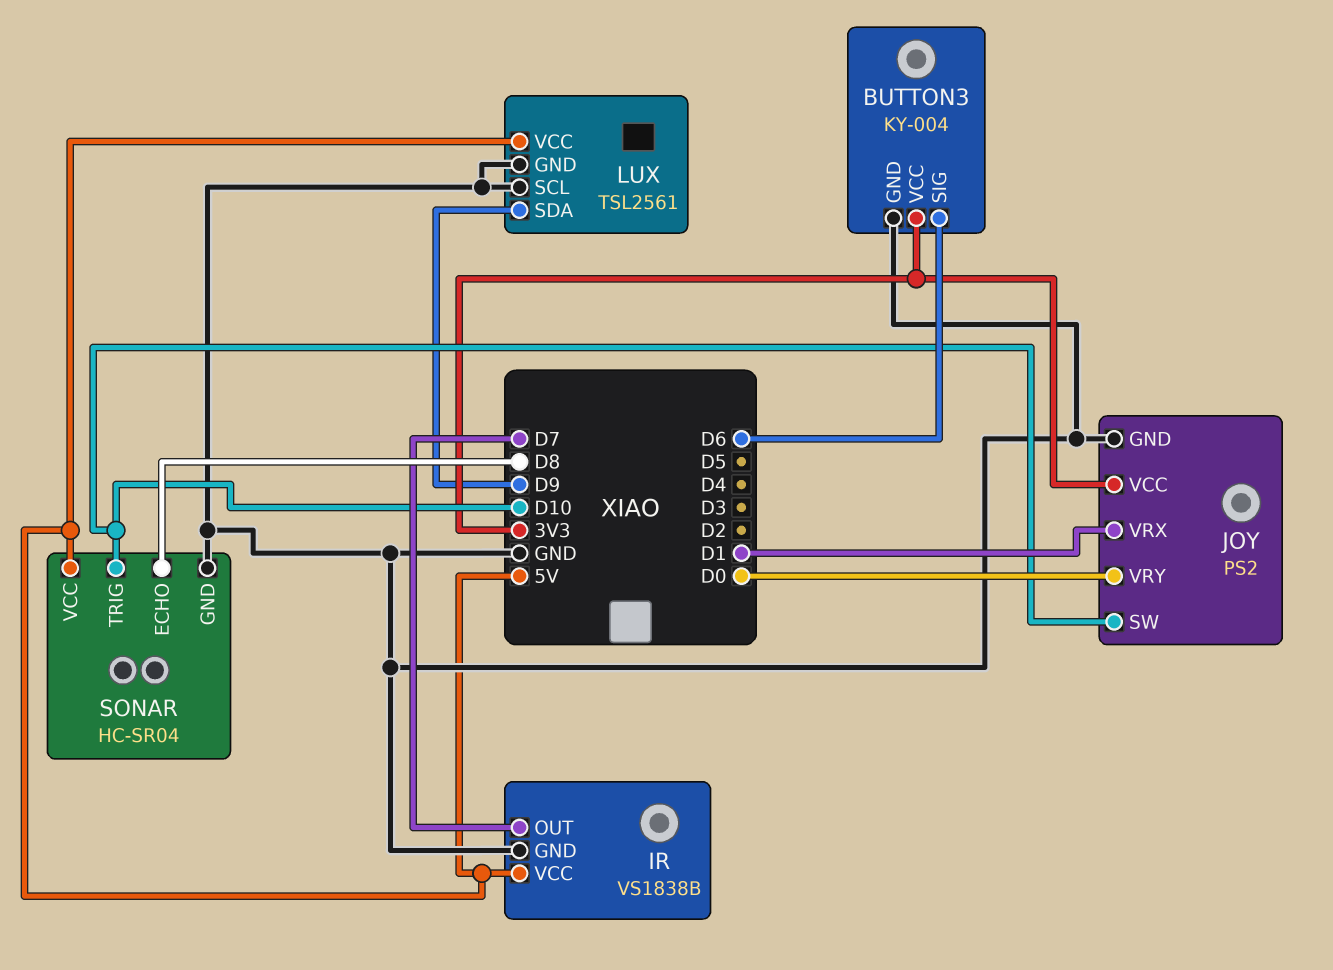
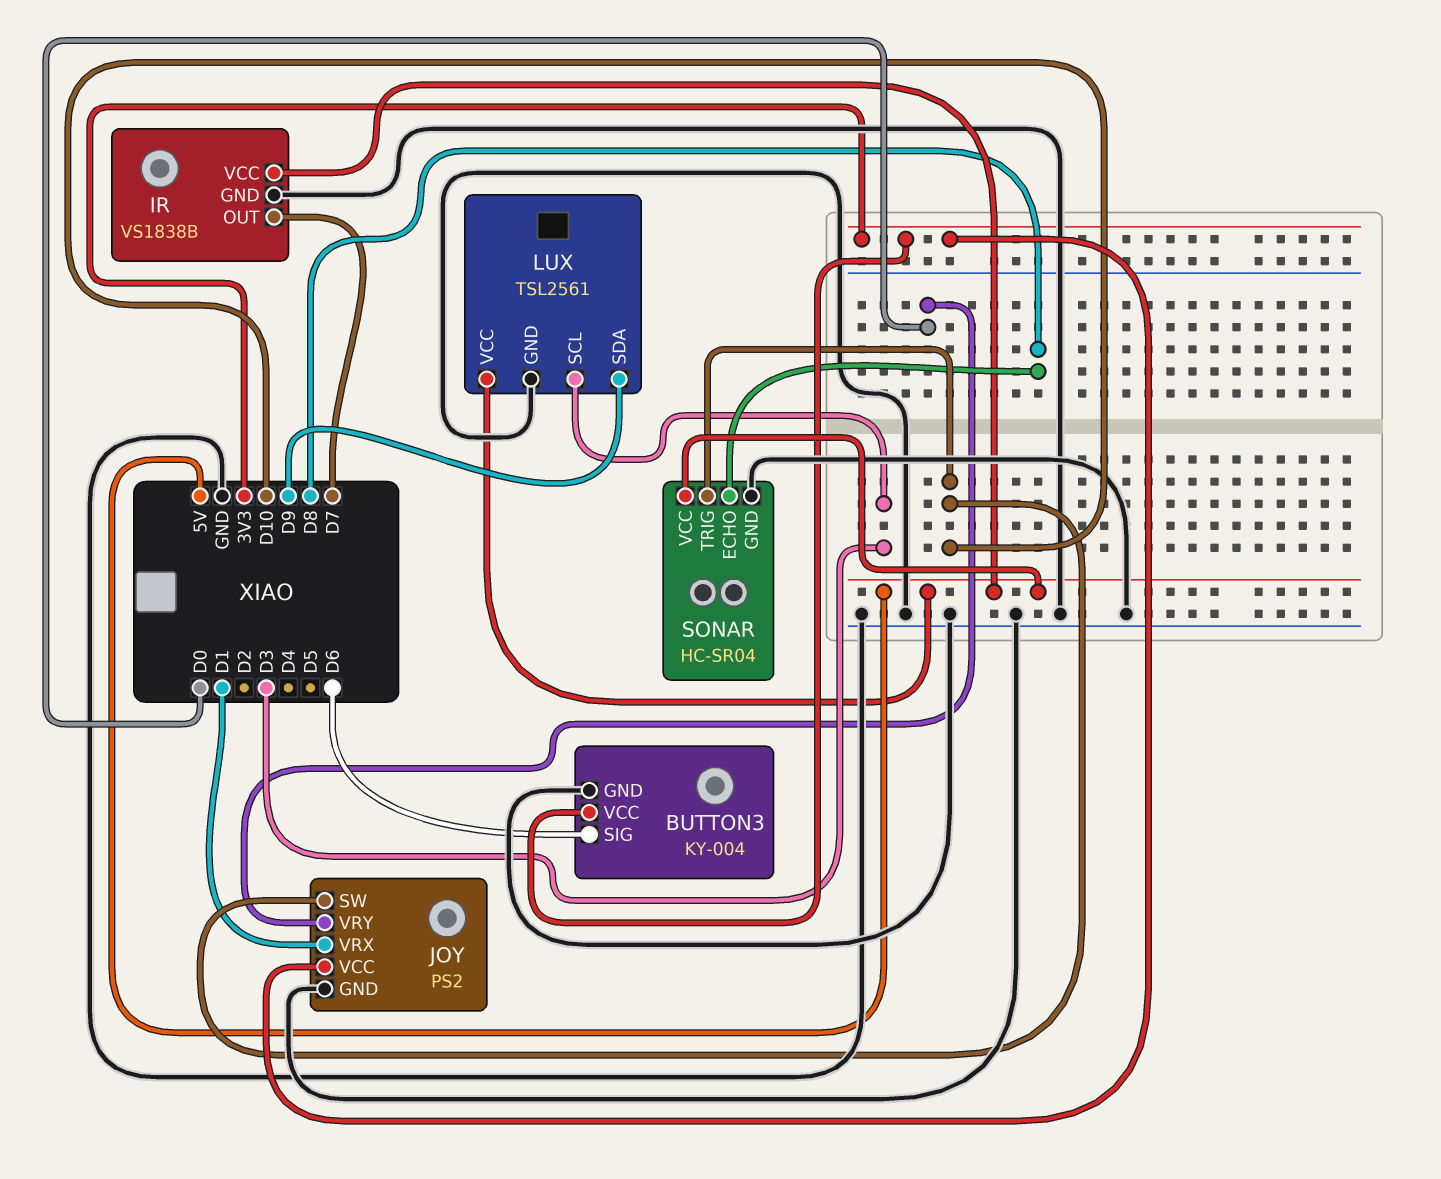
LUX pin SCL: GND -> D3

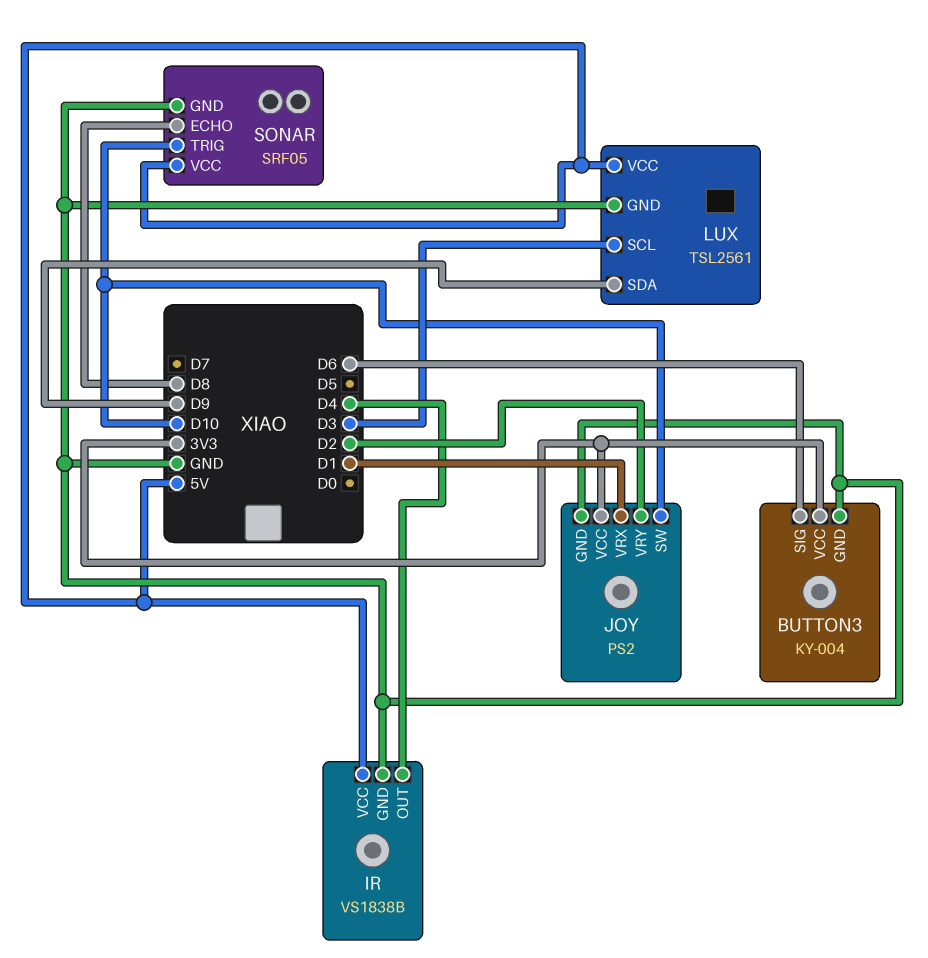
IR pin OUT: D7 -> D4
JOY pin VRY: D0 -> D2
SONAR: HC-SR04 -> SRF05

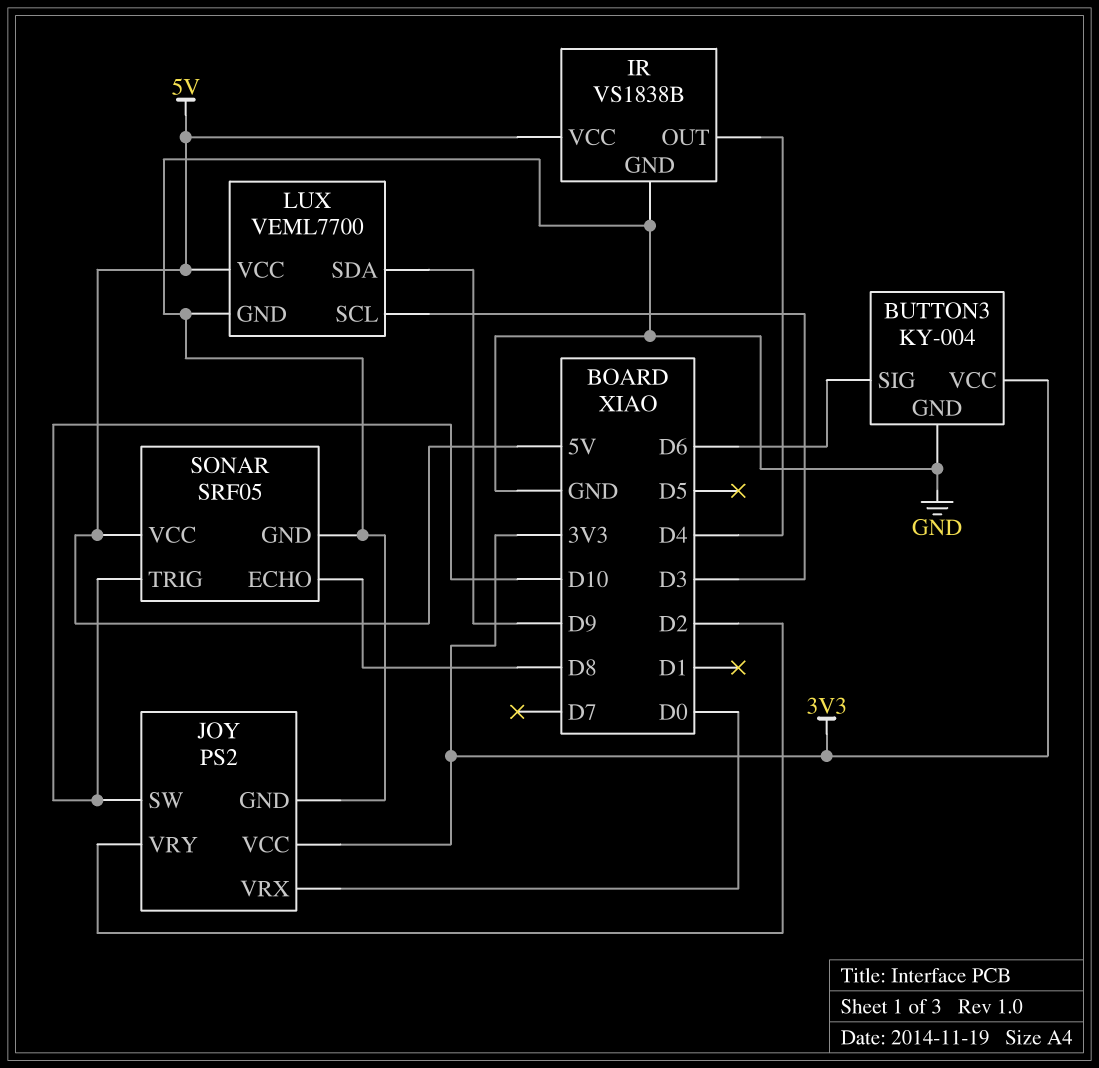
JOY pin VRX: D1 -> D0
LUX: TSL2561 -> VEML7700

